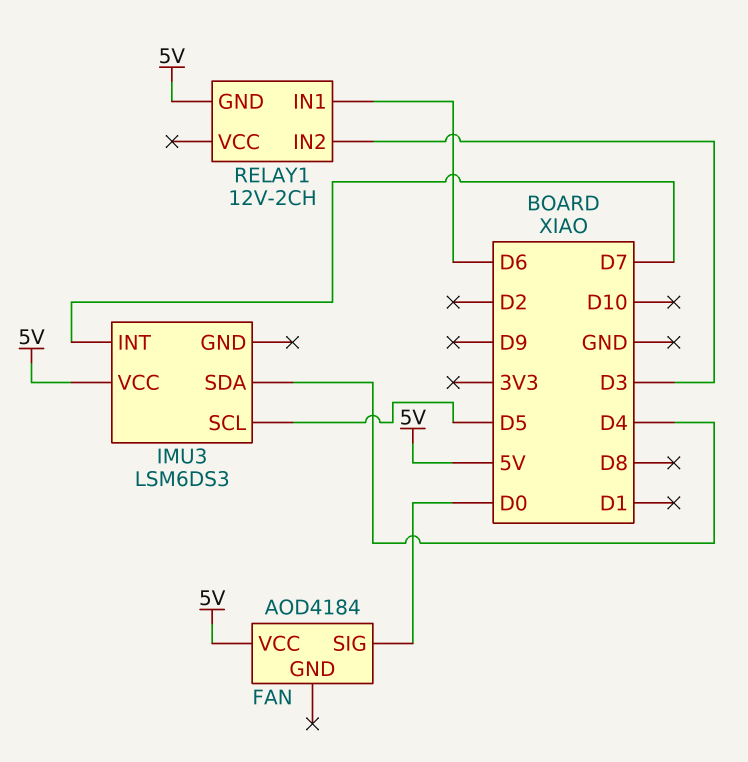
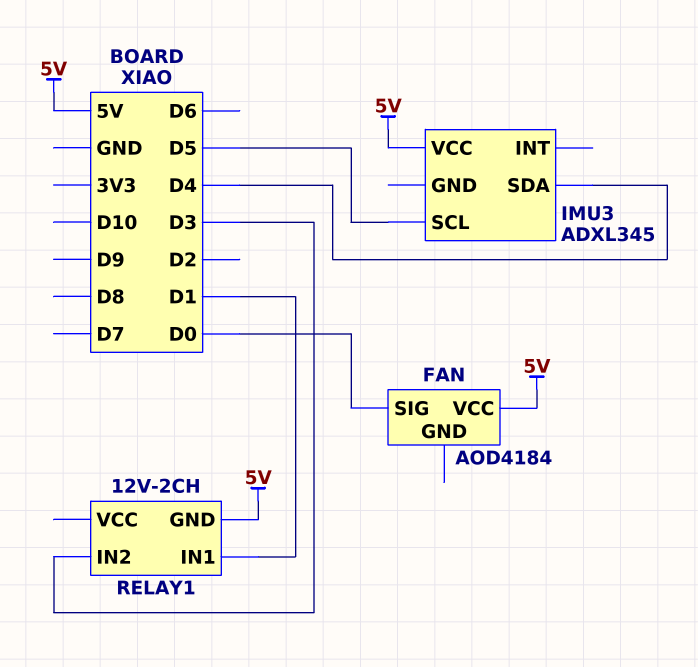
IMU3: LSM6DS3 -> ADXL345
IMU3 pin INT: D7 -> none
RELAY1 pin IN1: D6 -> D1

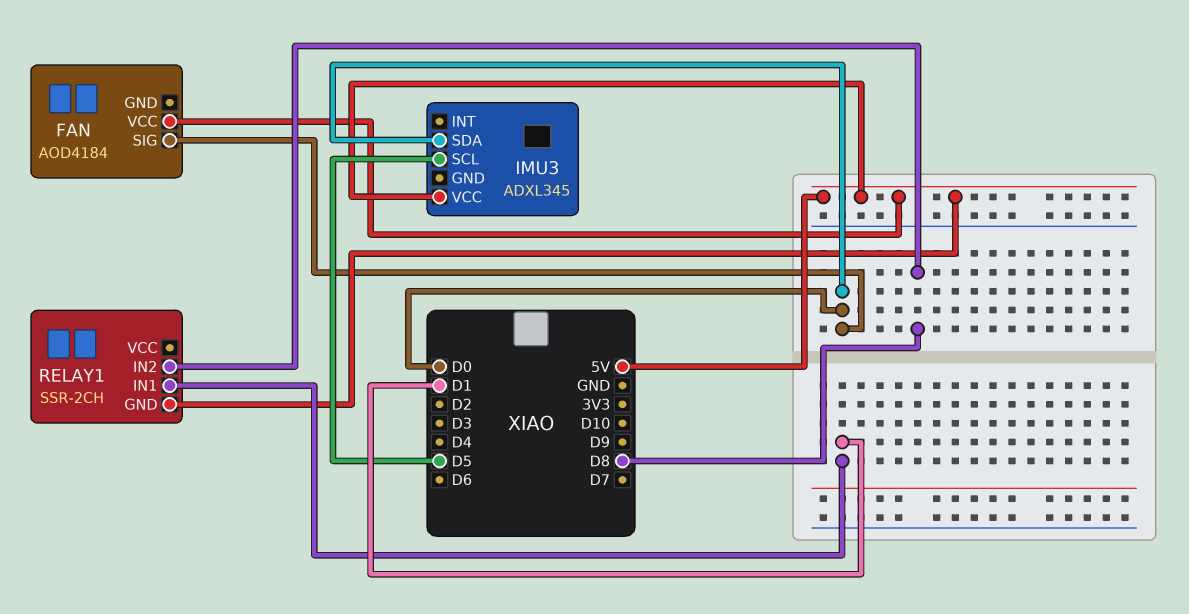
IMU3 pin SDA: D4 -> D0
RELAY1: 12V-2CH -> SSR-2CH
RELAY1 pin IN2: D3 -> D8

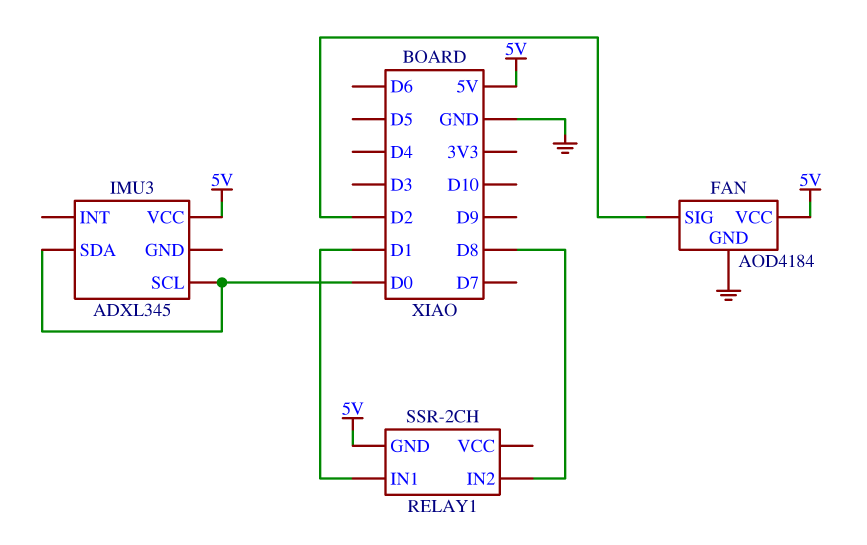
FAN pin GND: none -> GND
FAN pin SIG: D0 -> D2
IMU3 pin SCL: D5 -> D0

